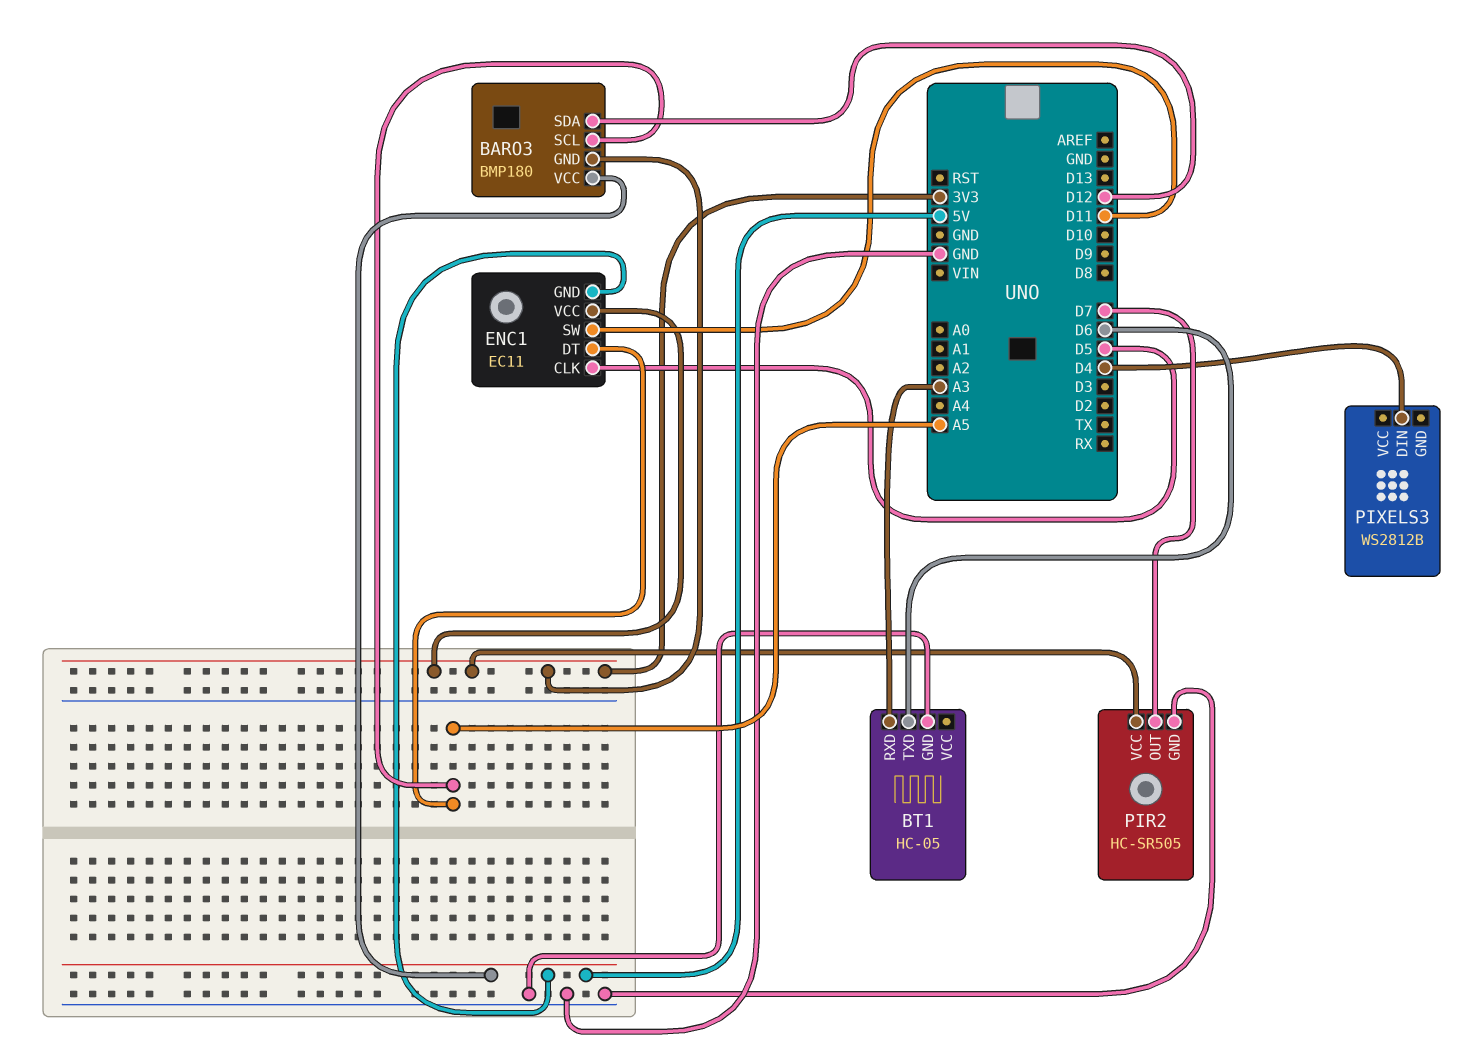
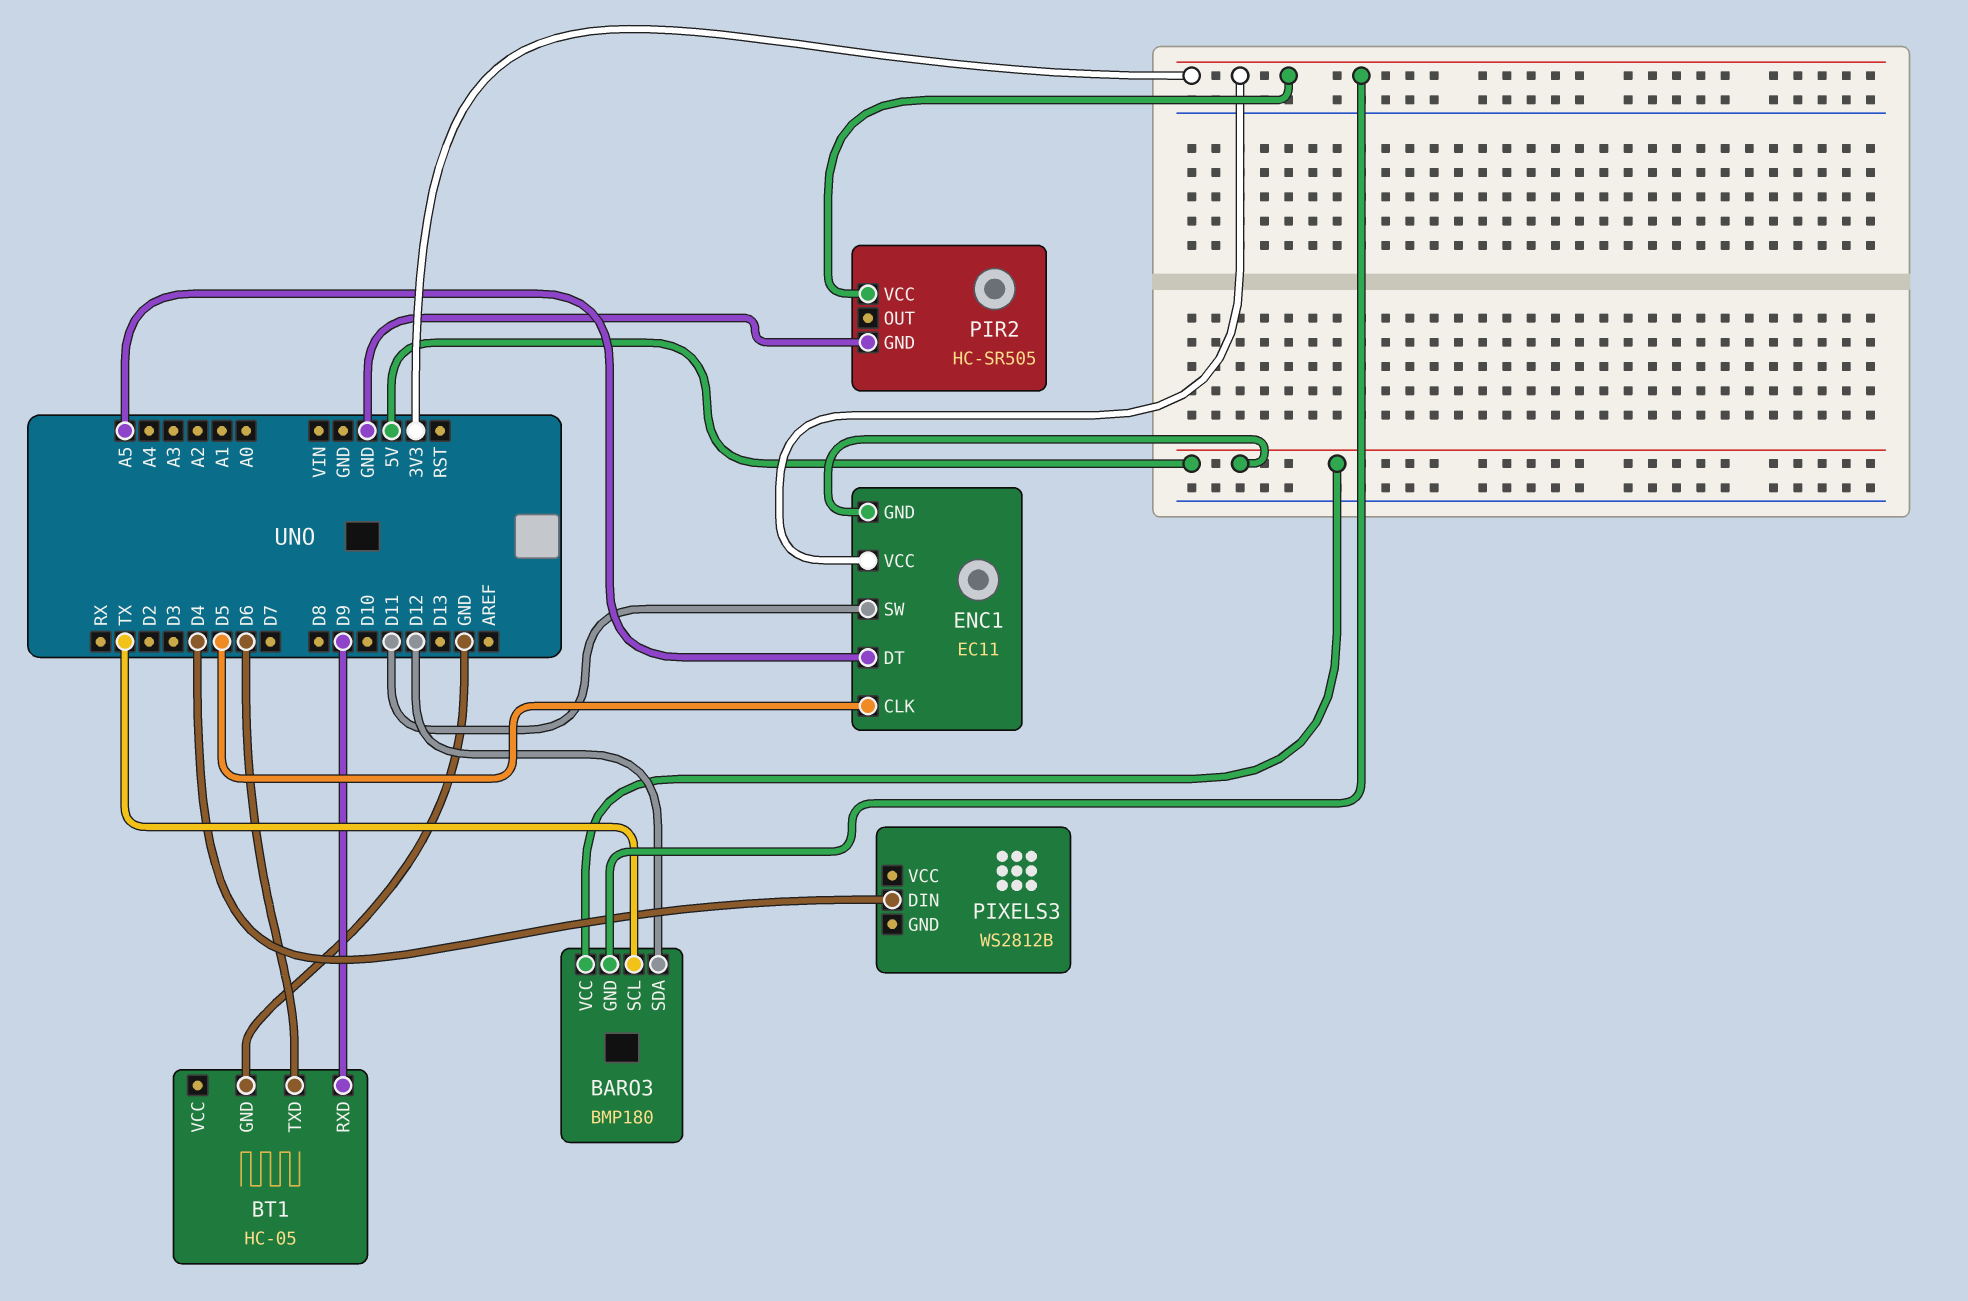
BARO3 pin SCL: A5 -> TX
BT1 pin RXD: A3 -> D9
PIR2 pin OUT: D7 -> none

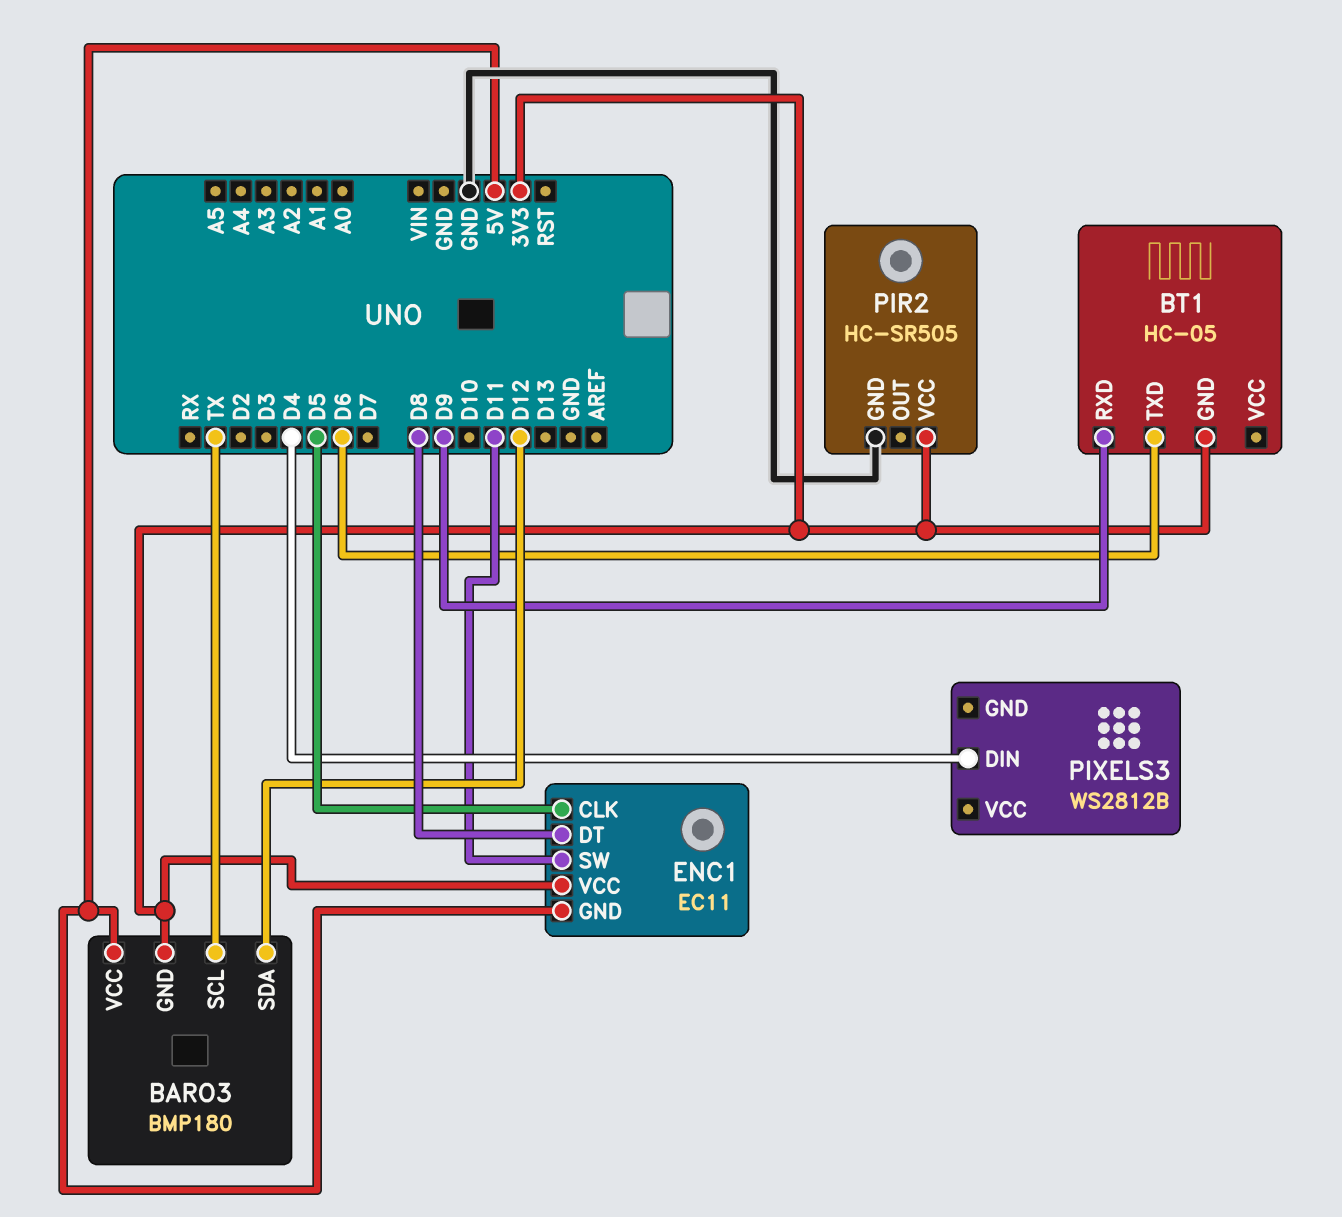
BT1 pin GND: GND -> 3V3
ENC1 pin DT: A5 -> D8

